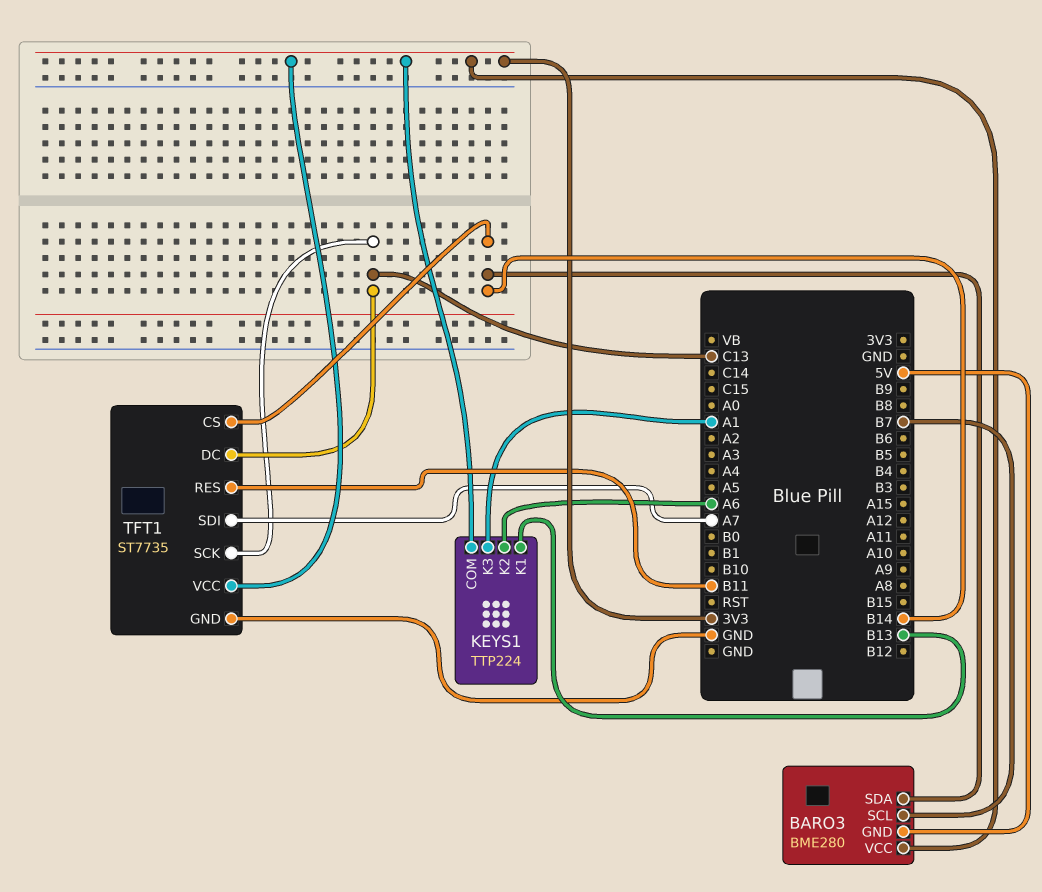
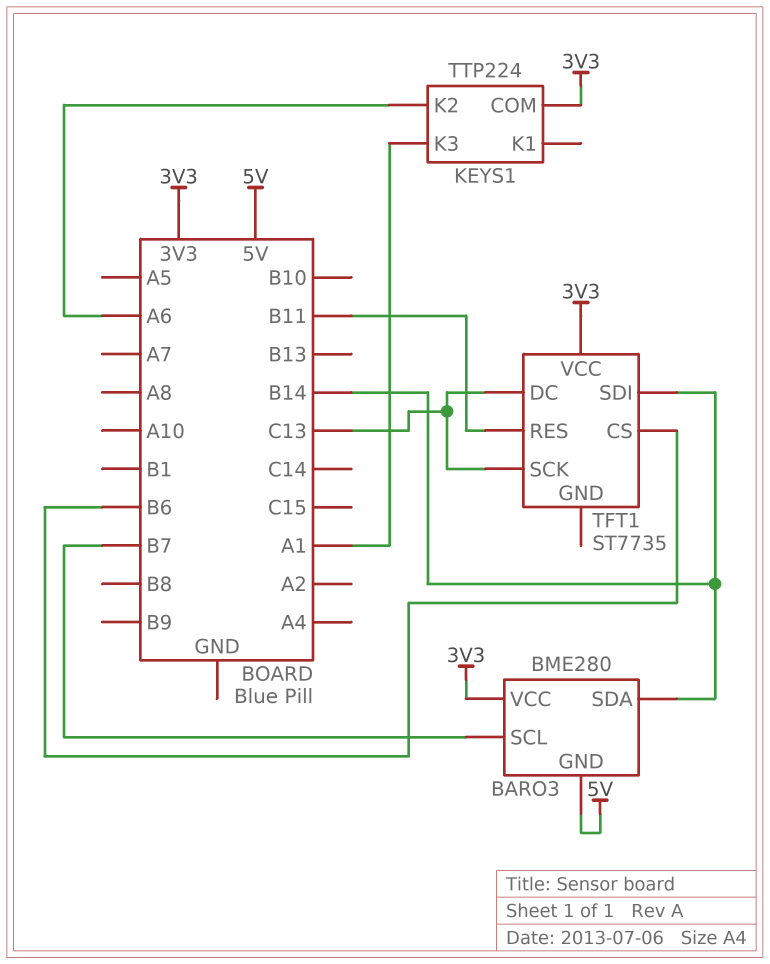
KEYS1 pin K1: B13 -> none
TFT1 pin CS: B14 -> B6
TFT1 pin GND: GND -> none
TFT1 pin SDI: A7 -> B14

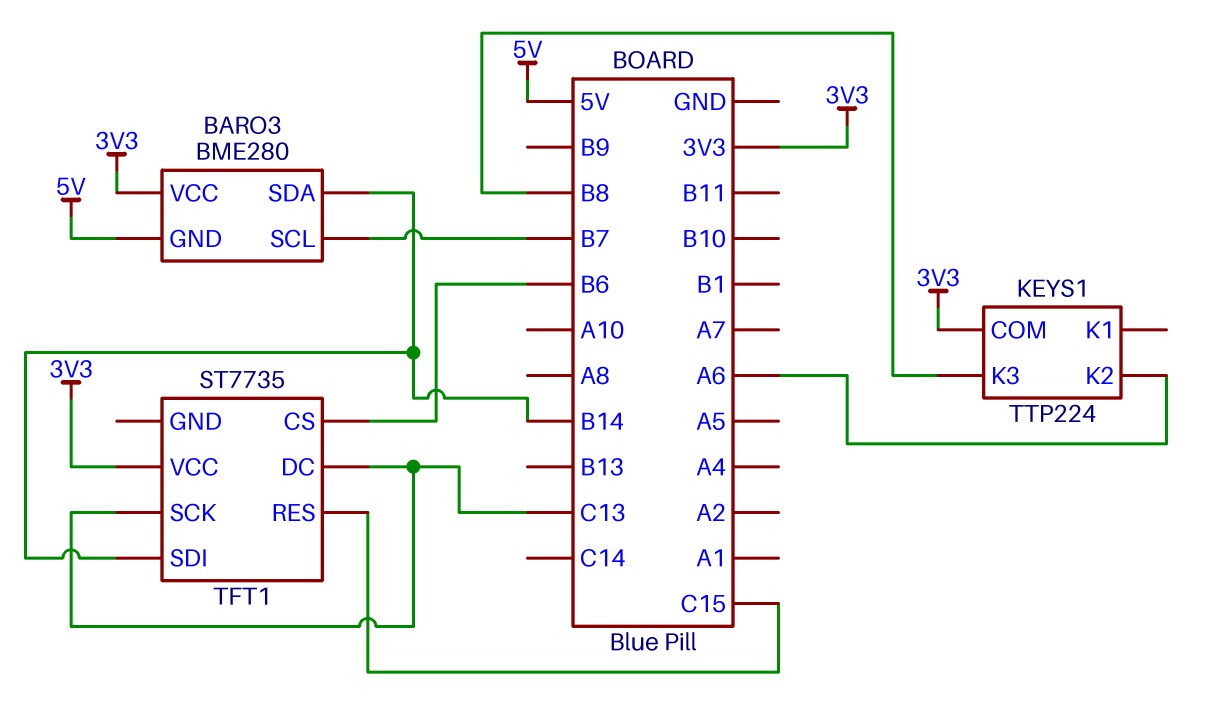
KEYS1 pin K3: A1 -> B8
TFT1 pin RES: B11 -> C15

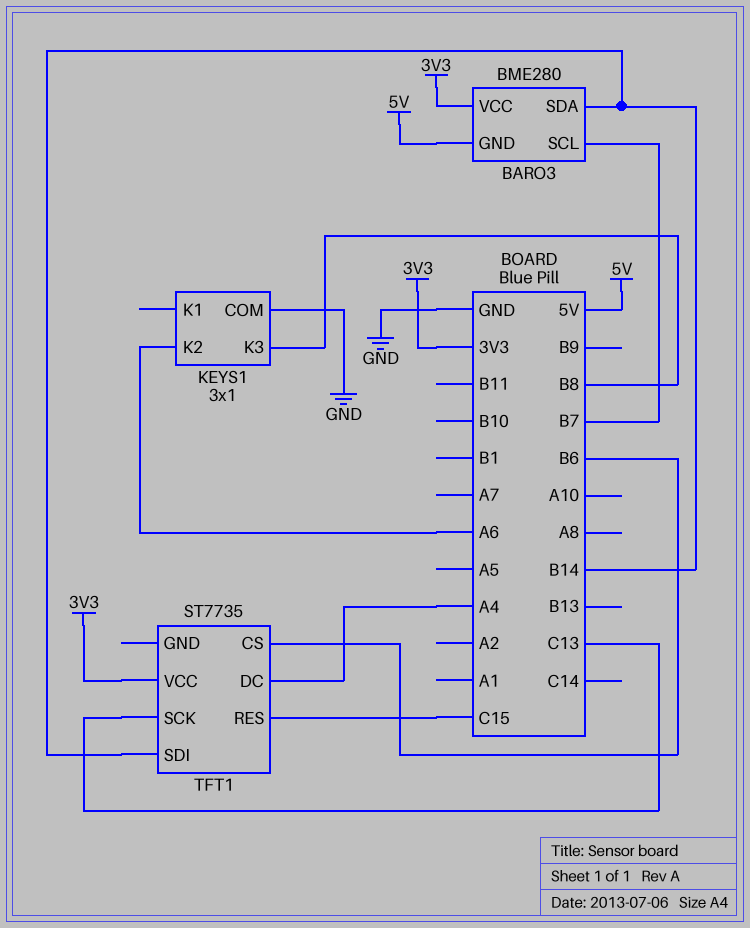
KEYS1: TTP224 -> 3x1
KEYS1 pin COM: 3V3 -> GND
TFT1 pin DC: C13 -> A4

